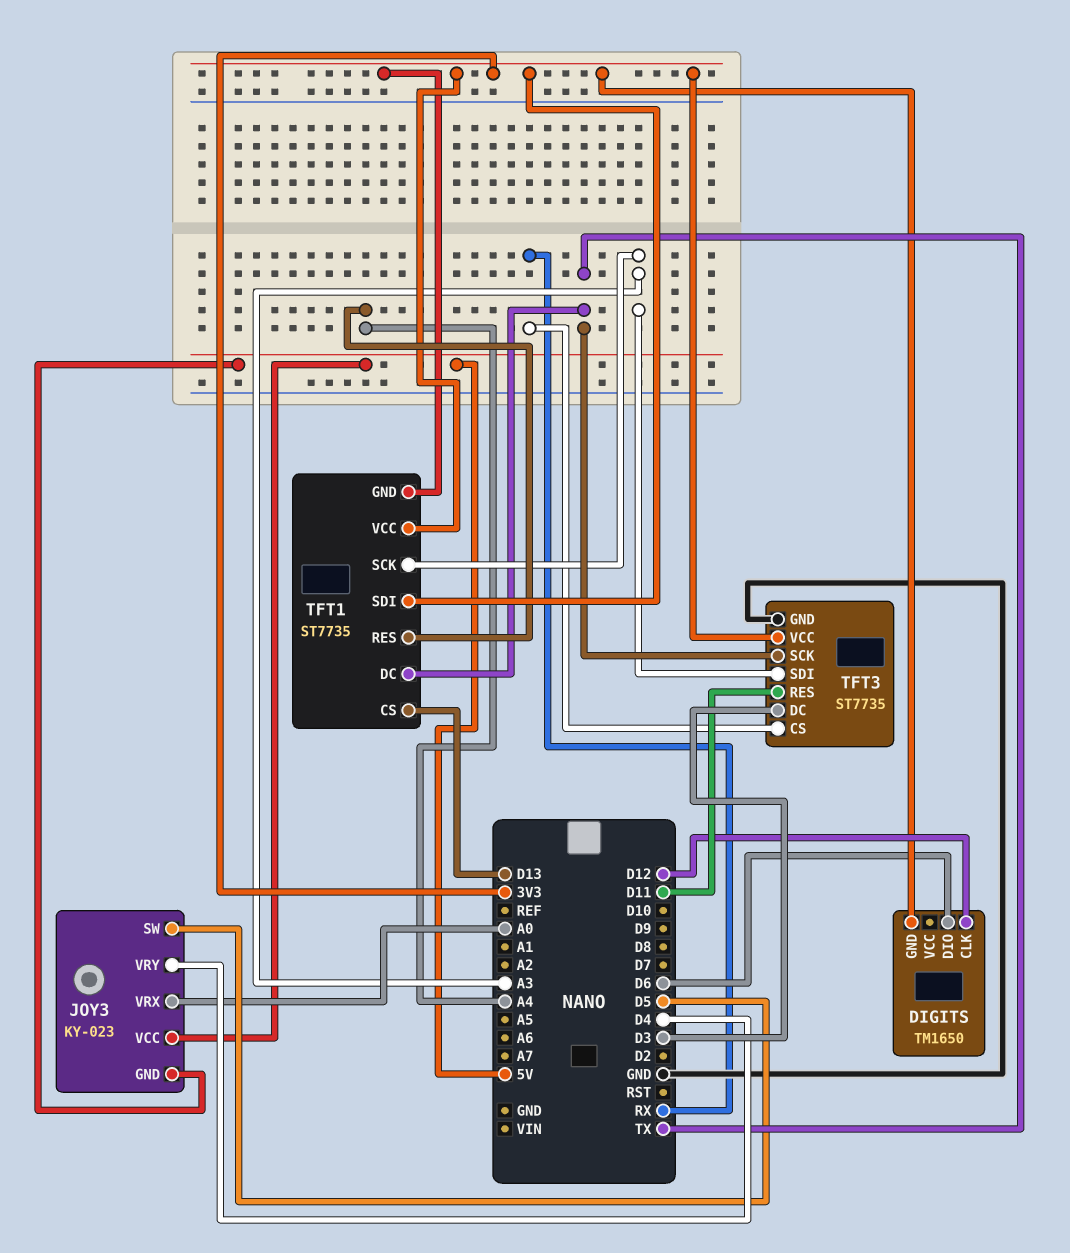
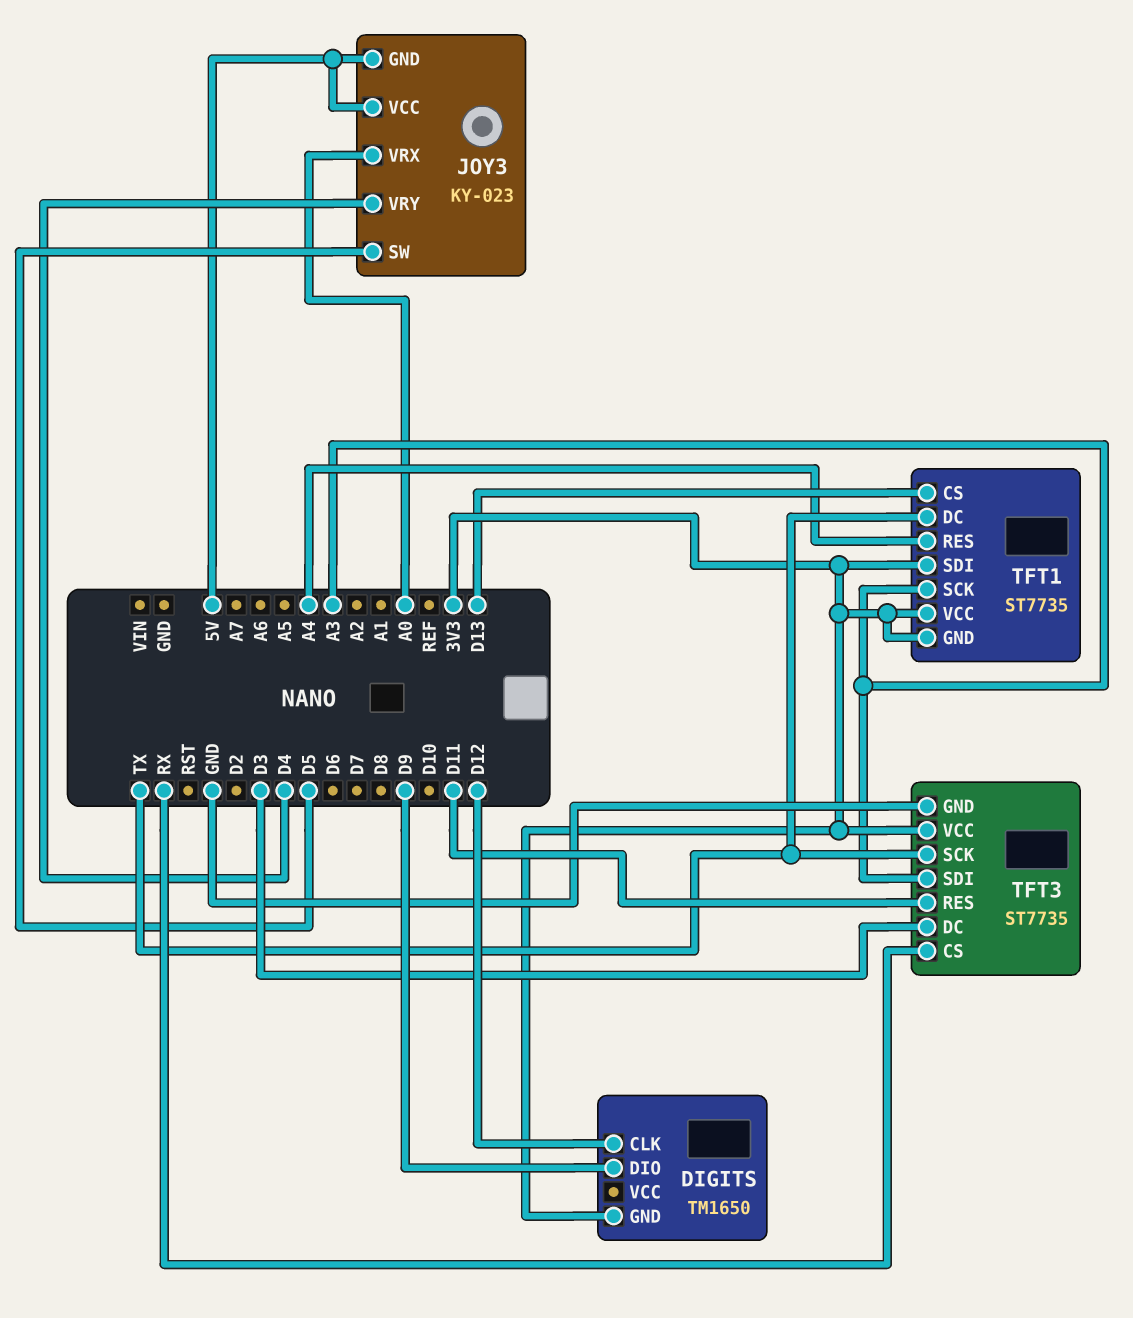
DIGITS pin DIO: D6 -> D9

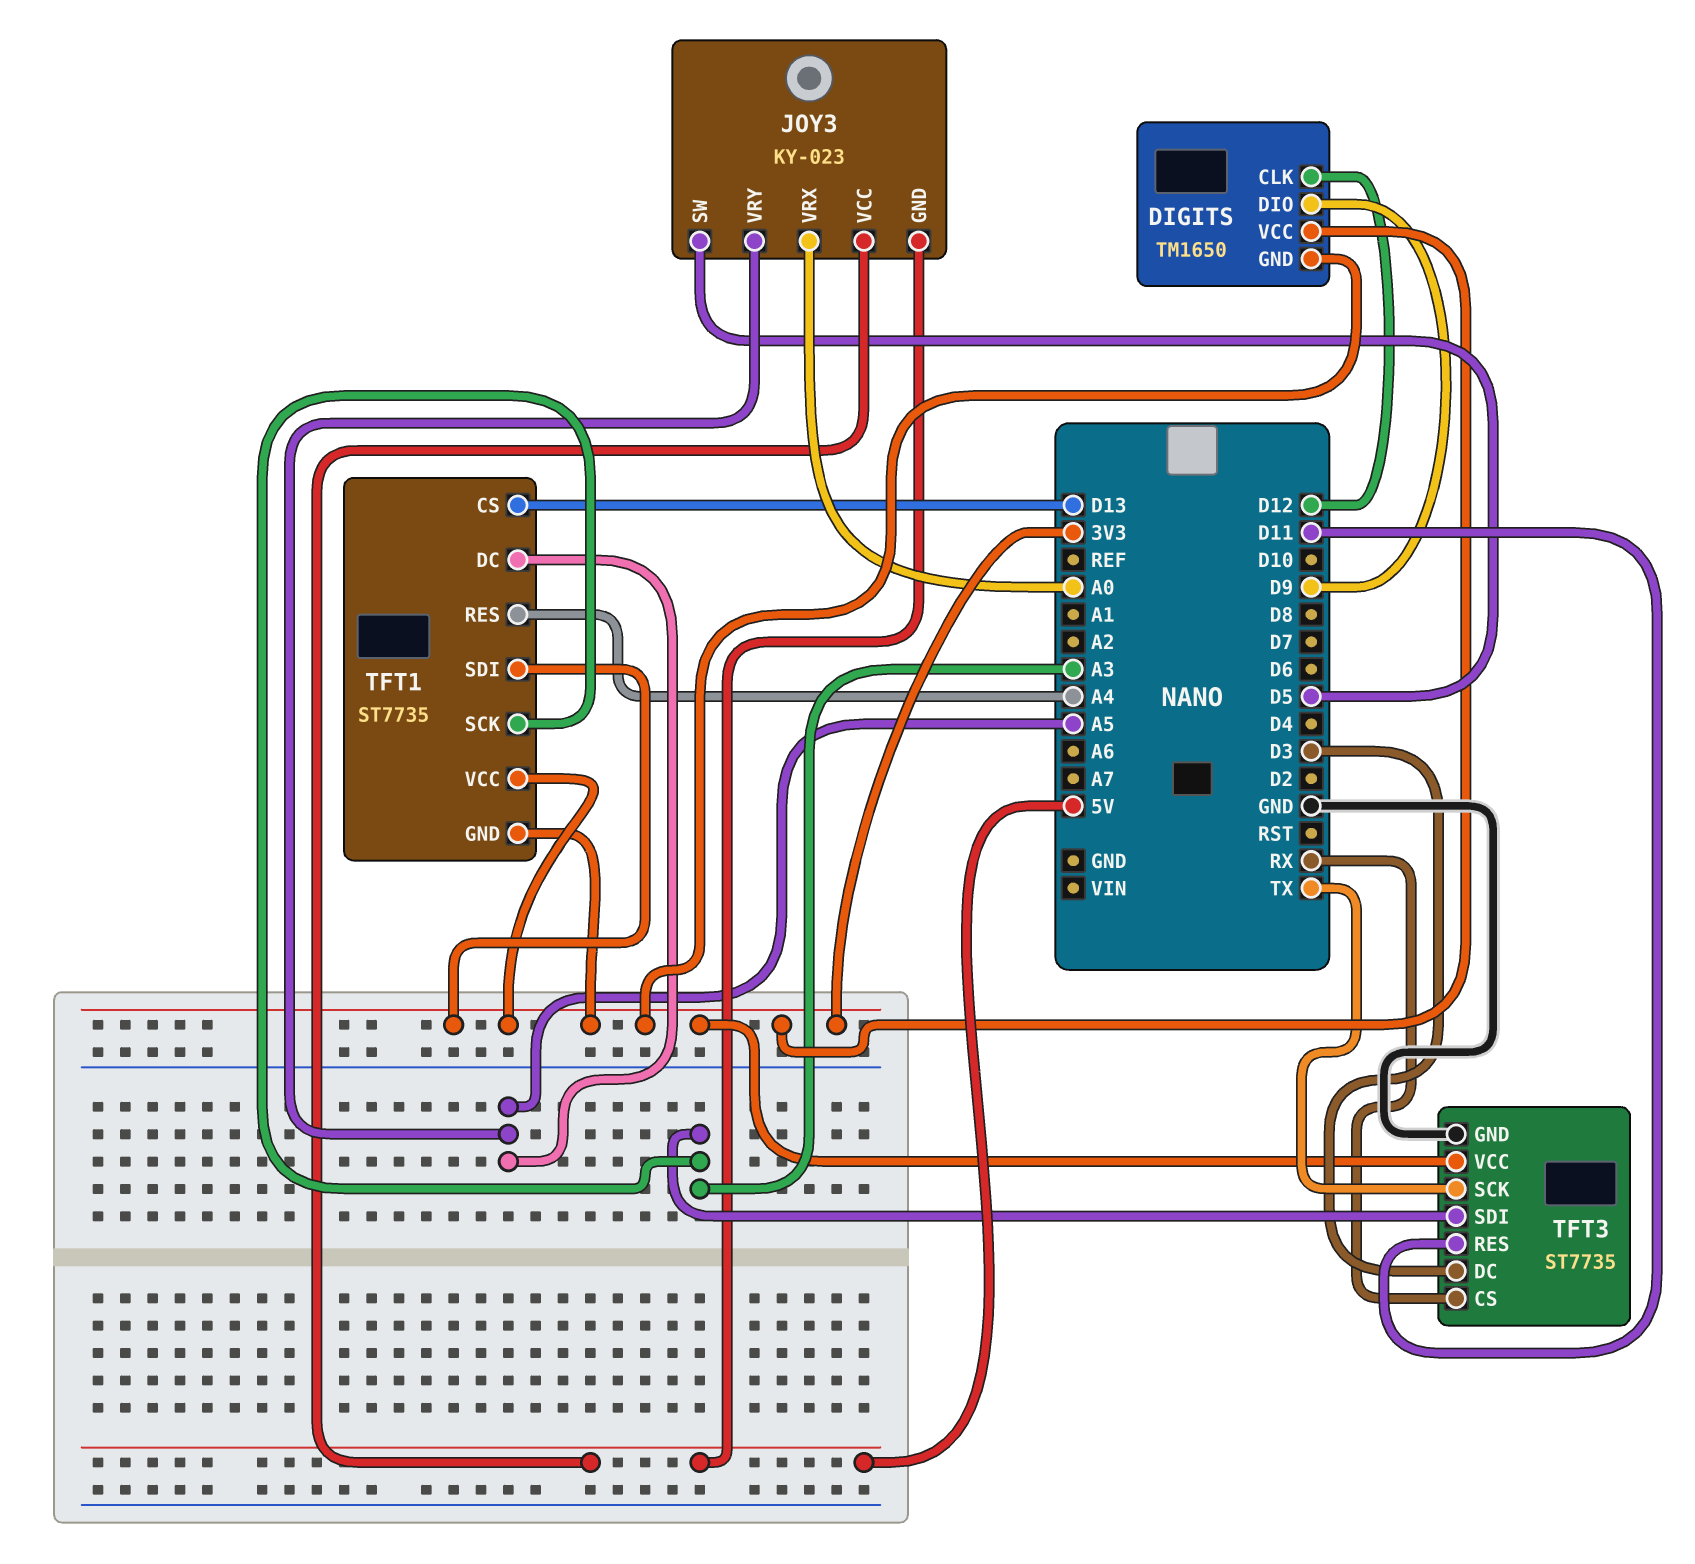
DIGITS pin VCC: none -> 3V3
JOY3 pin VRY: D4 -> A5
TFT1 pin DC: TX -> A5

